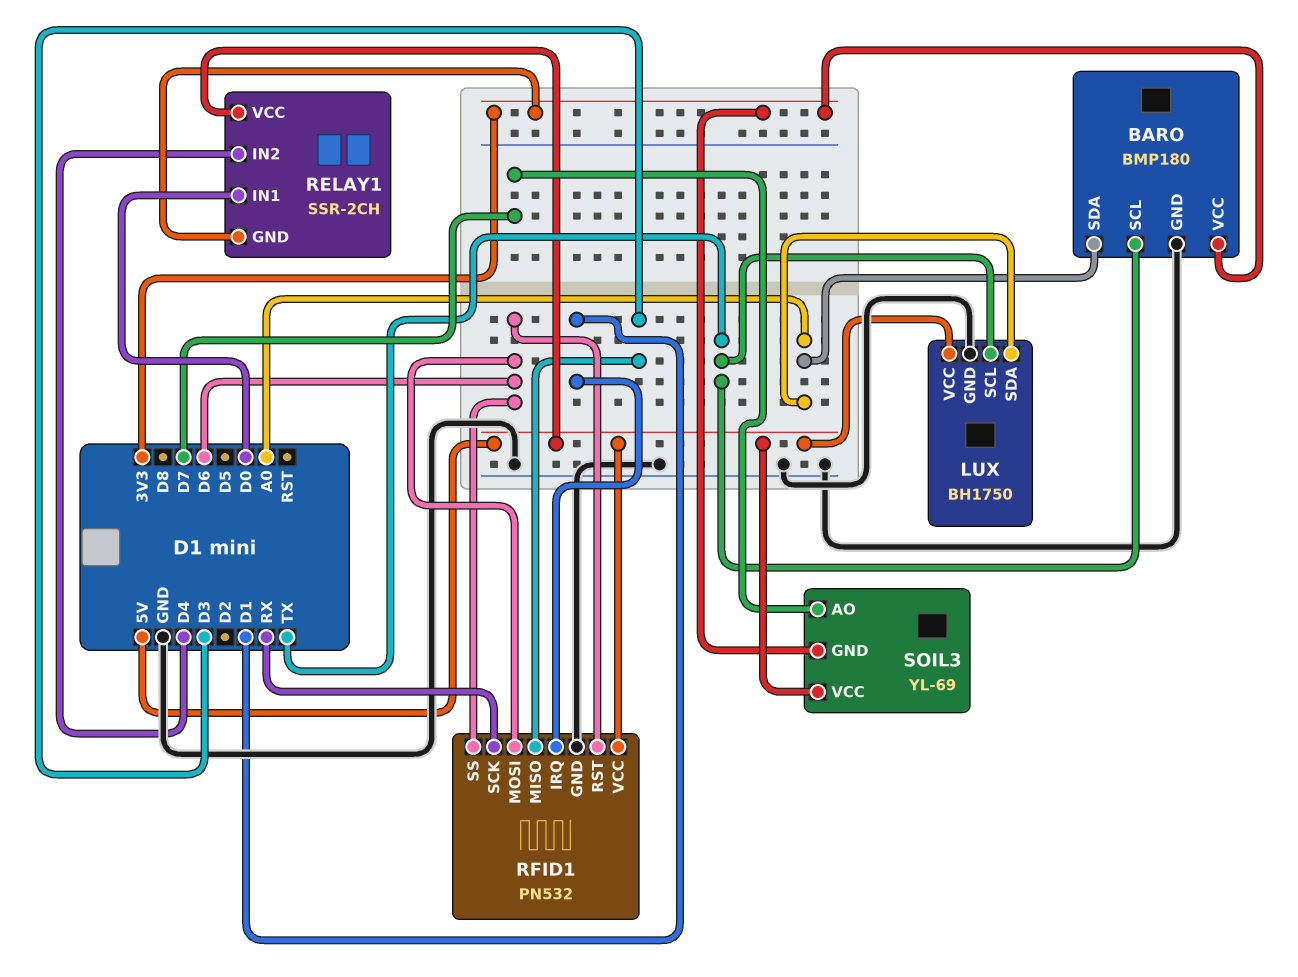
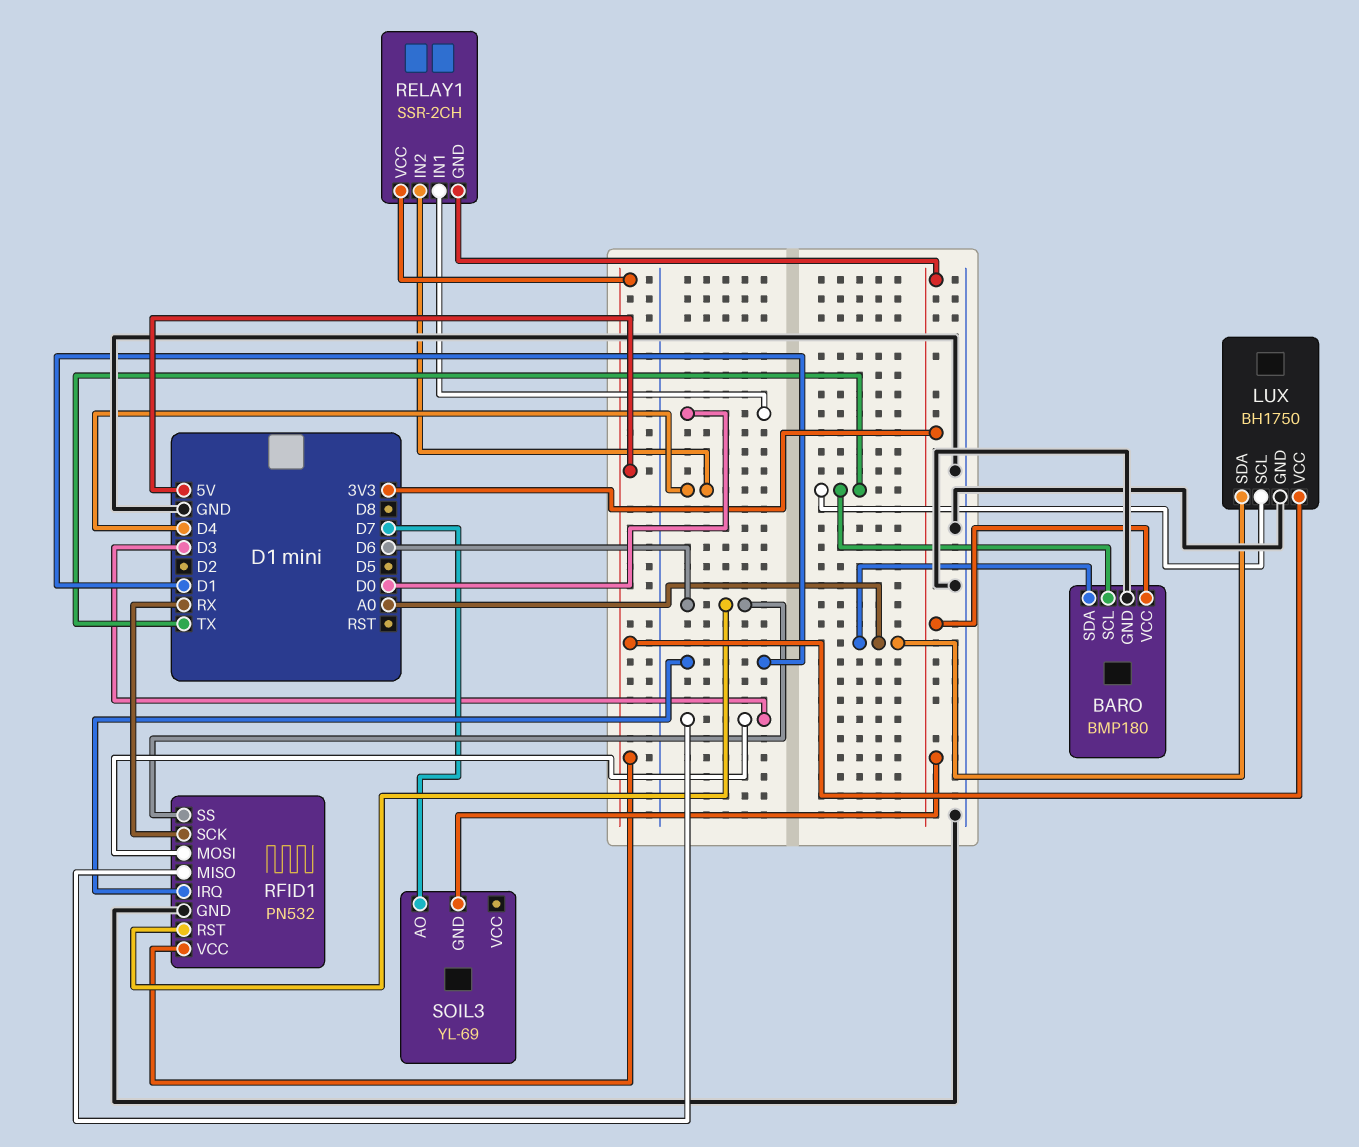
RFID1 pin MOSI: D6 -> D3
SOIL3 pin VCC: 5V -> none

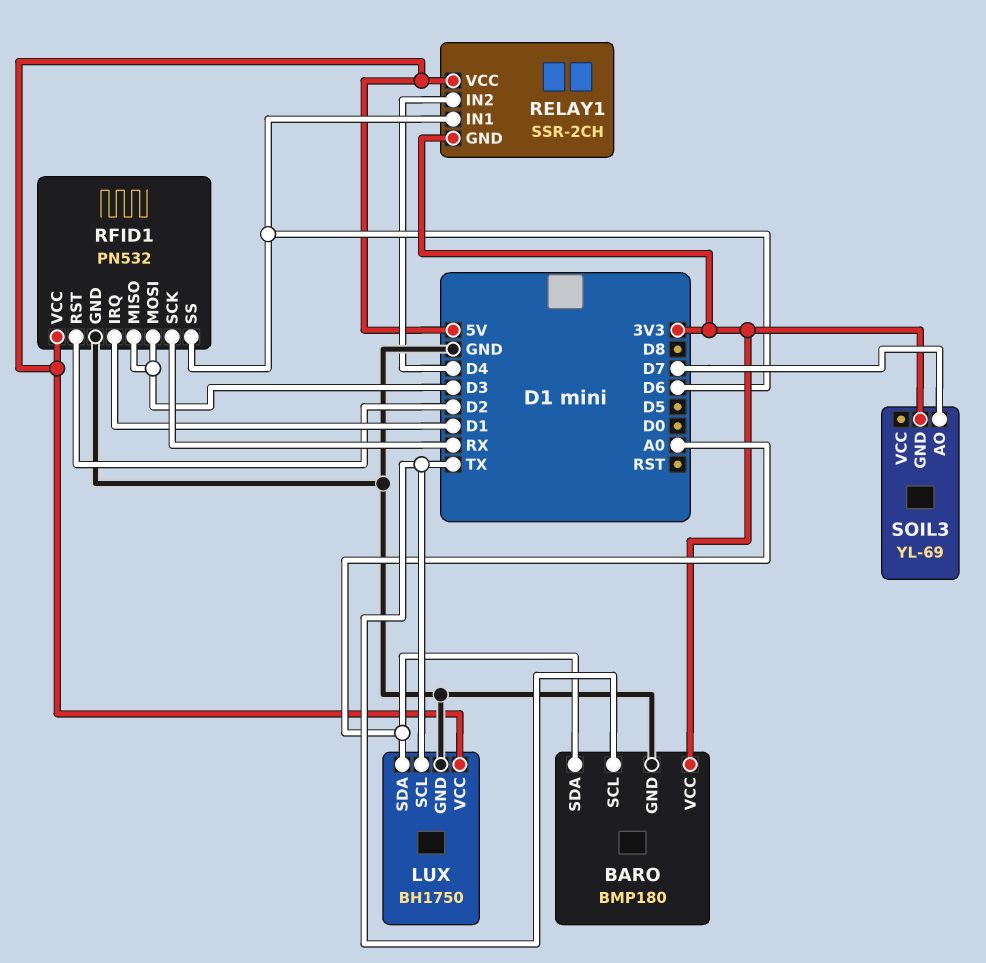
RELAY1 pin IN1: D0 -> D6
RFID1 pin RST: D6 -> D2

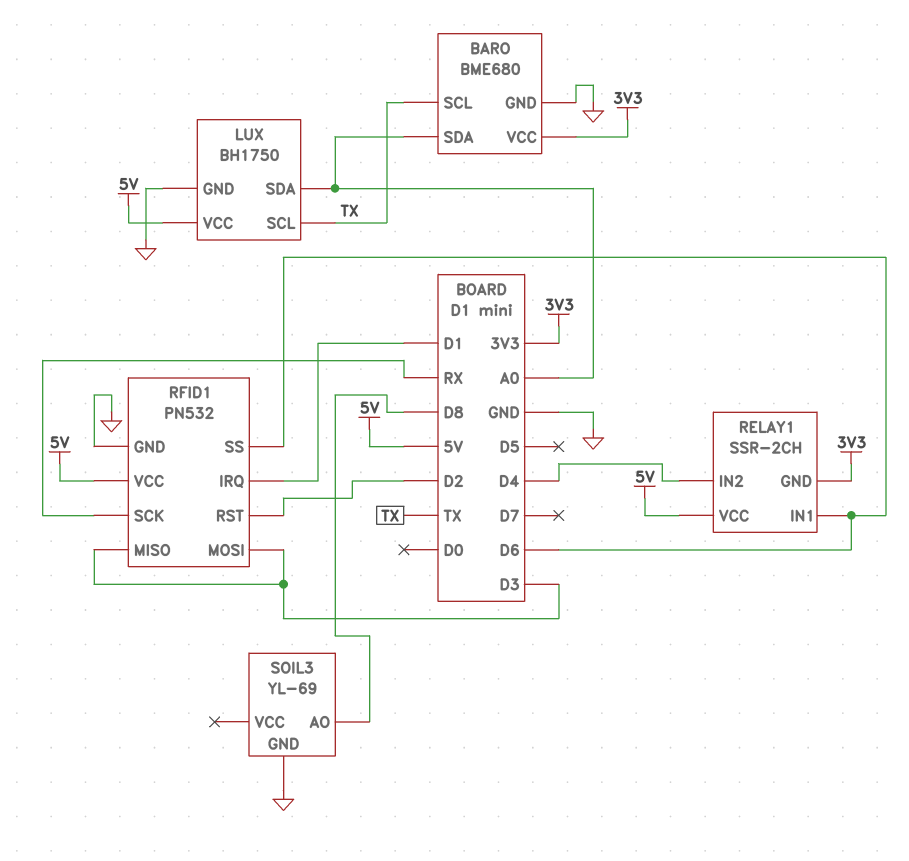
BARO: BMP180 -> BME680
SOIL3 pin AO: D7 -> D8
SOIL3 pin GND: 3V3 -> GND

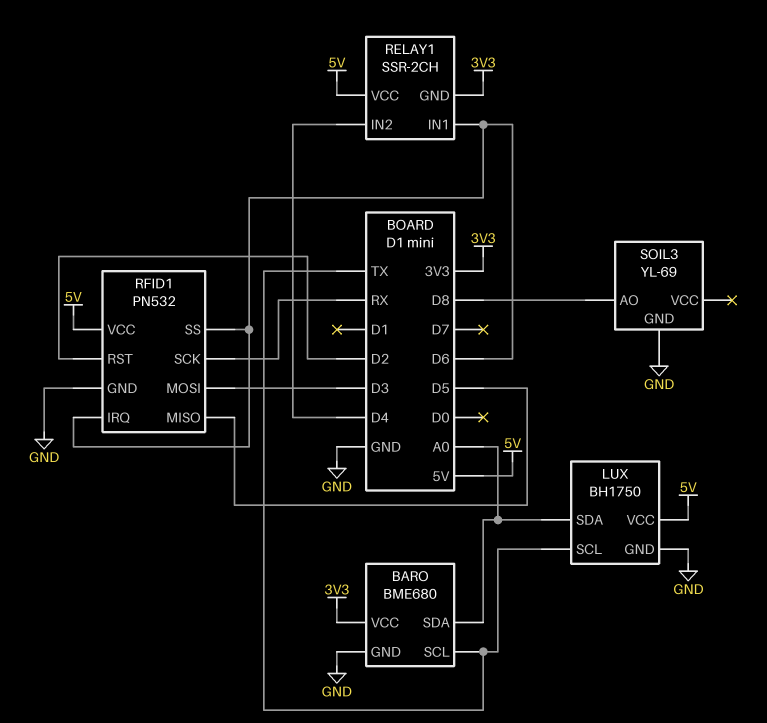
RFID1 pin IRQ: D1 -> D6
RFID1 pin MISO: D3 -> D5

